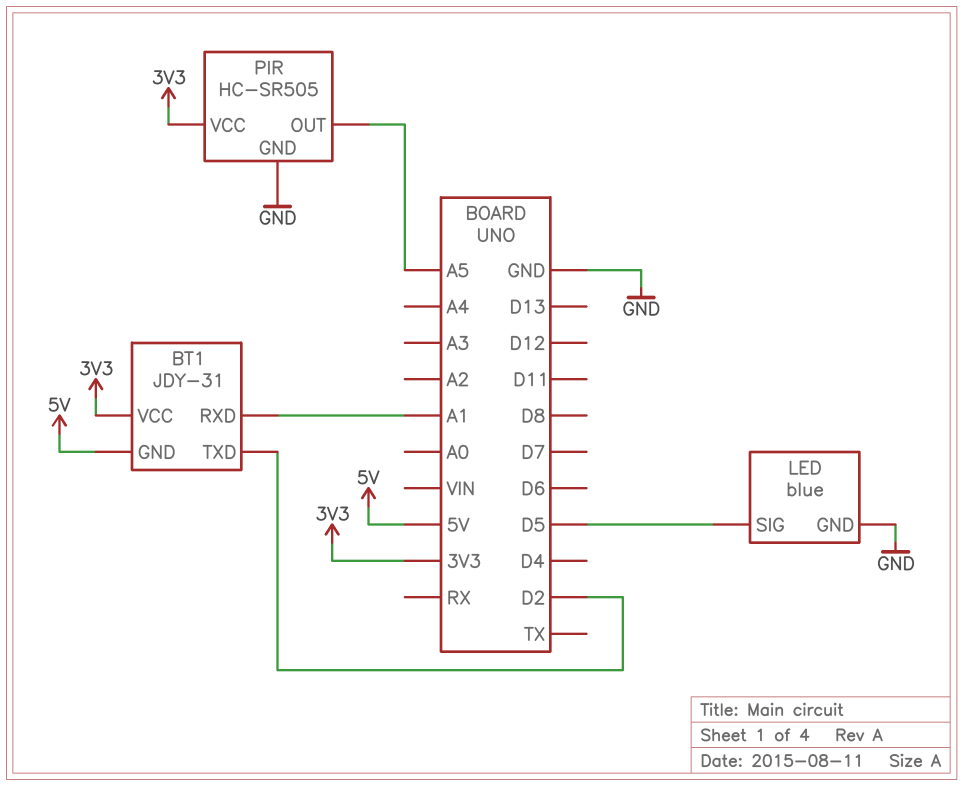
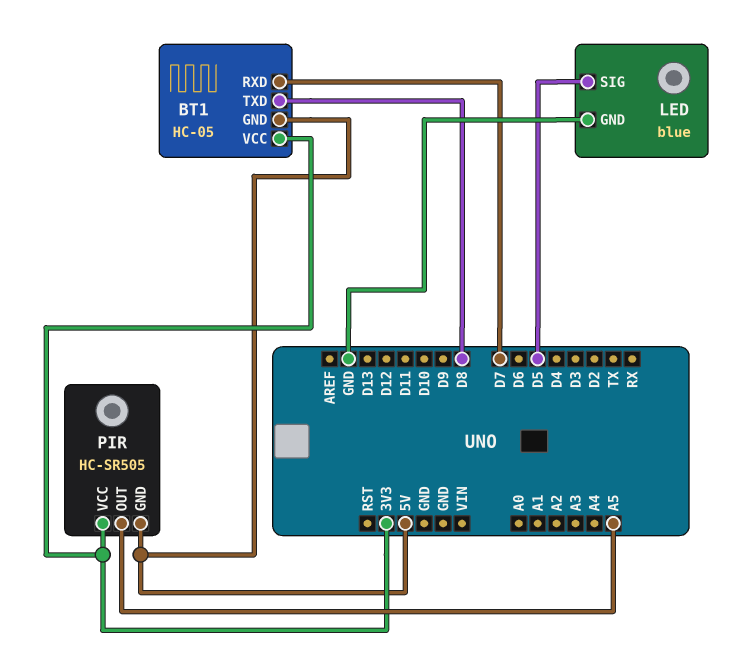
BT1: JDY-31 -> HC-05
BT1 pin RXD: A1 -> D7
BT1 pin TXD: D2 -> D8
PIR pin GND: GND -> 5V

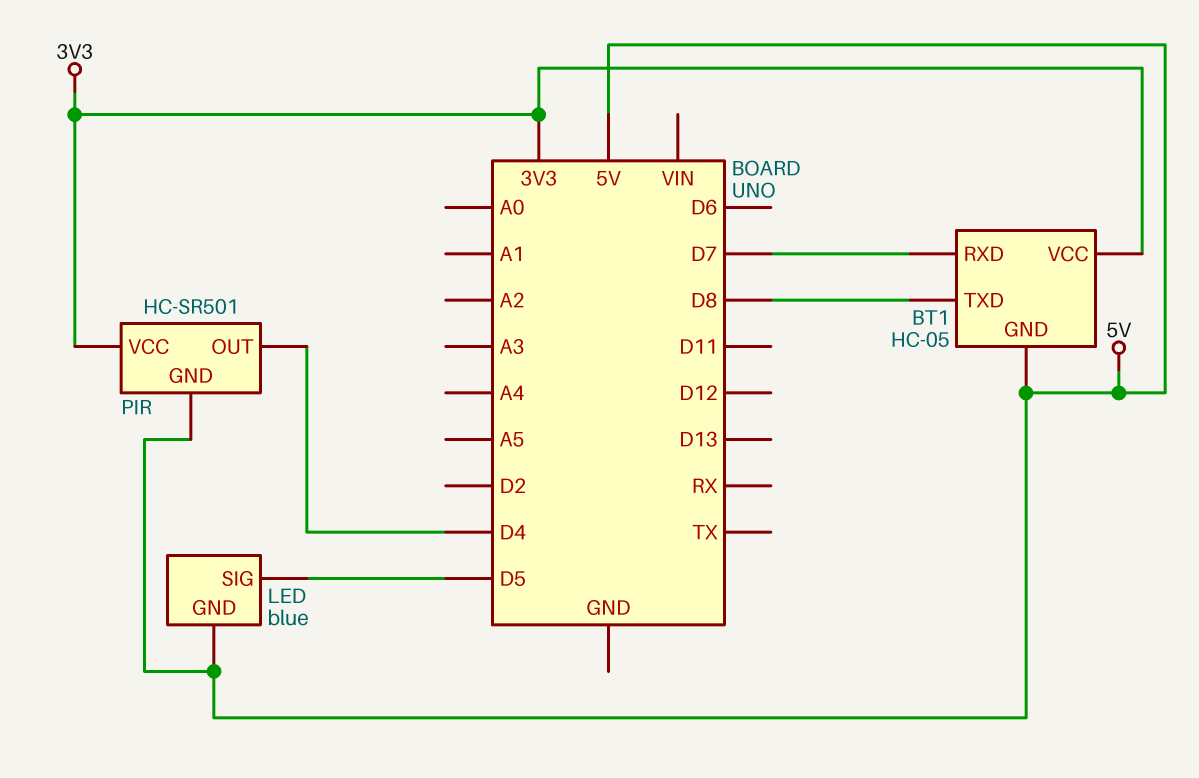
LED pin GND: GND -> 5V
PIR: HC-SR505 -> HC-SR501
PIR pin OUT: A5 -> D4

